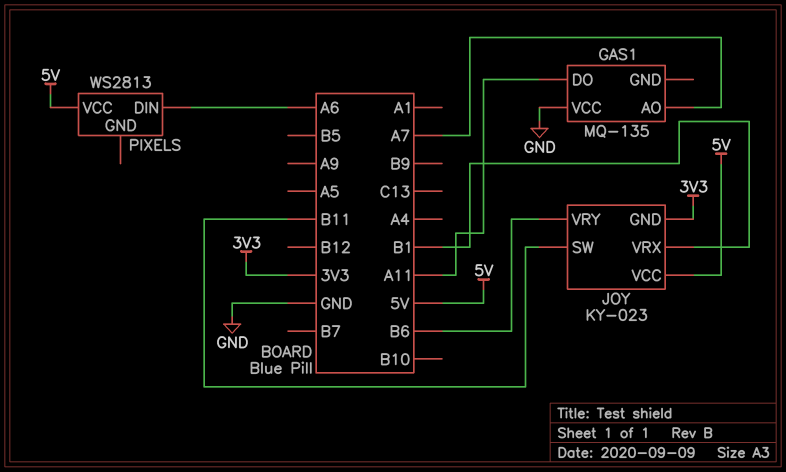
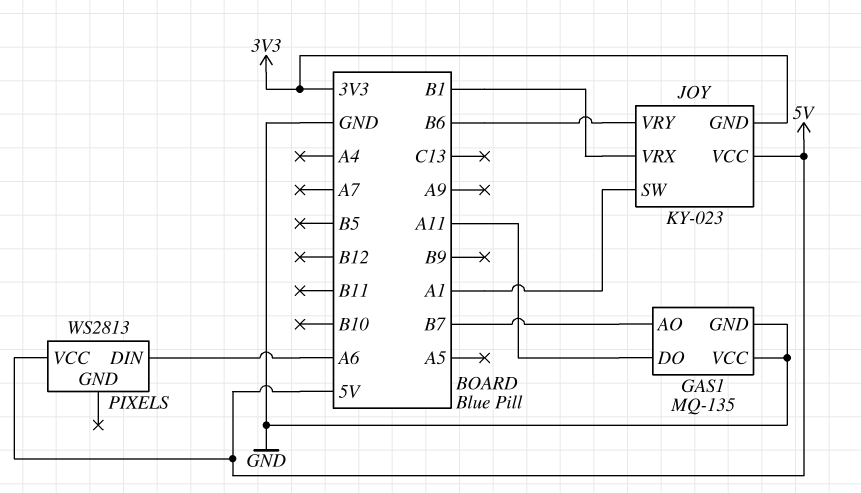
GAS1 pin AO: A7 -> B7
GAS1 pin GND: none -> GND
JOY pin SW: B11 -> A1

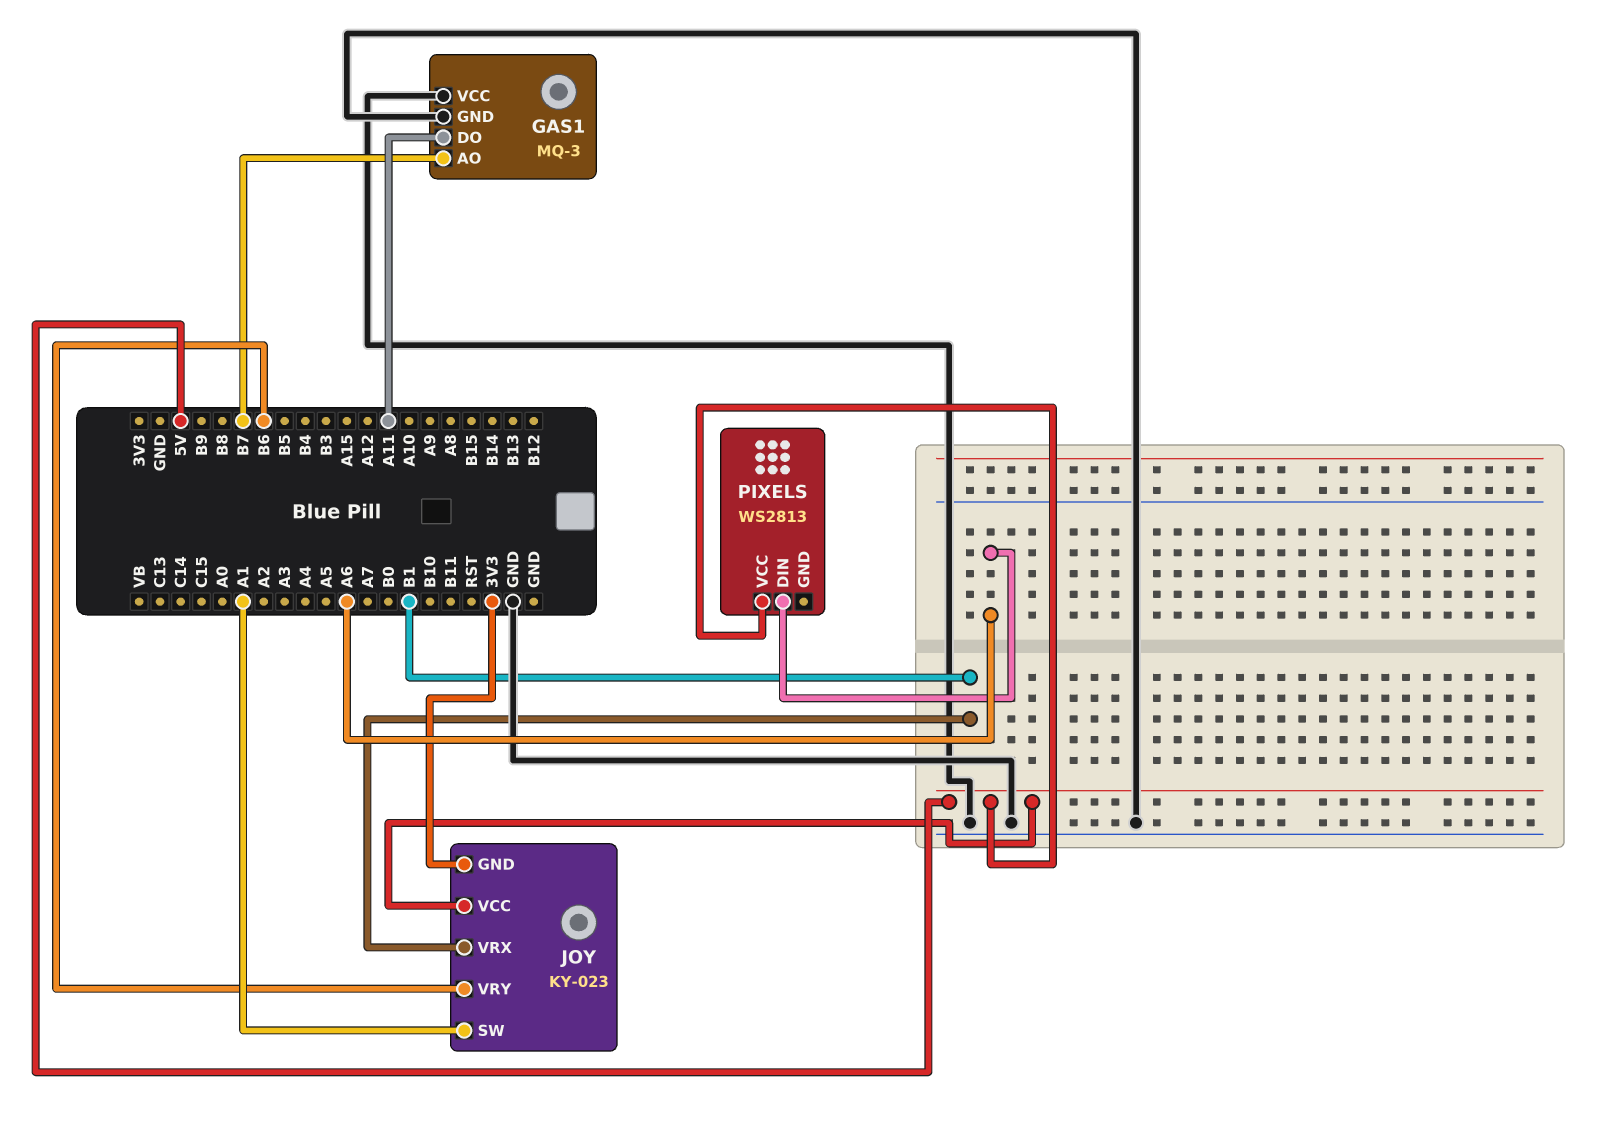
GAS1: MQ-135 -> MQ-3

